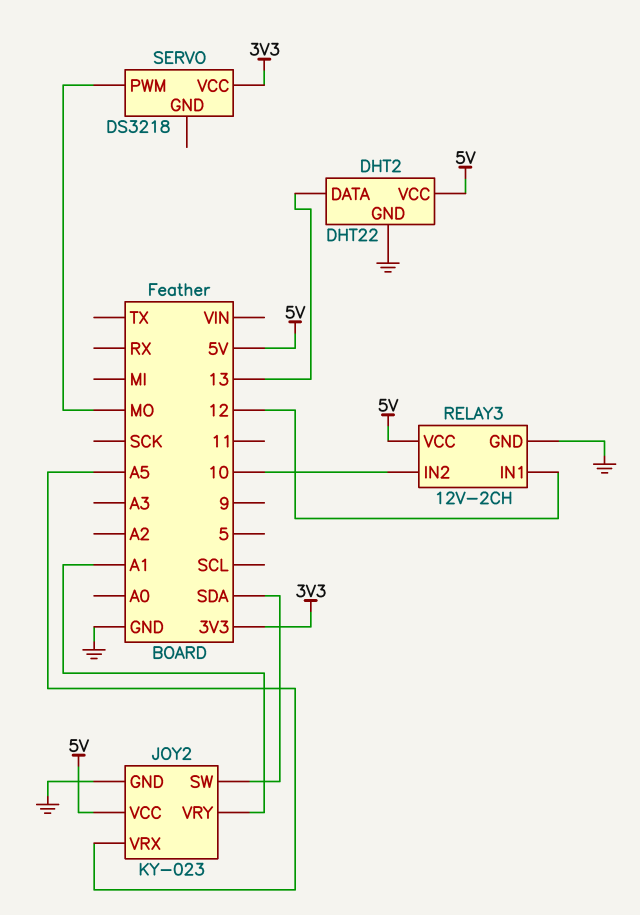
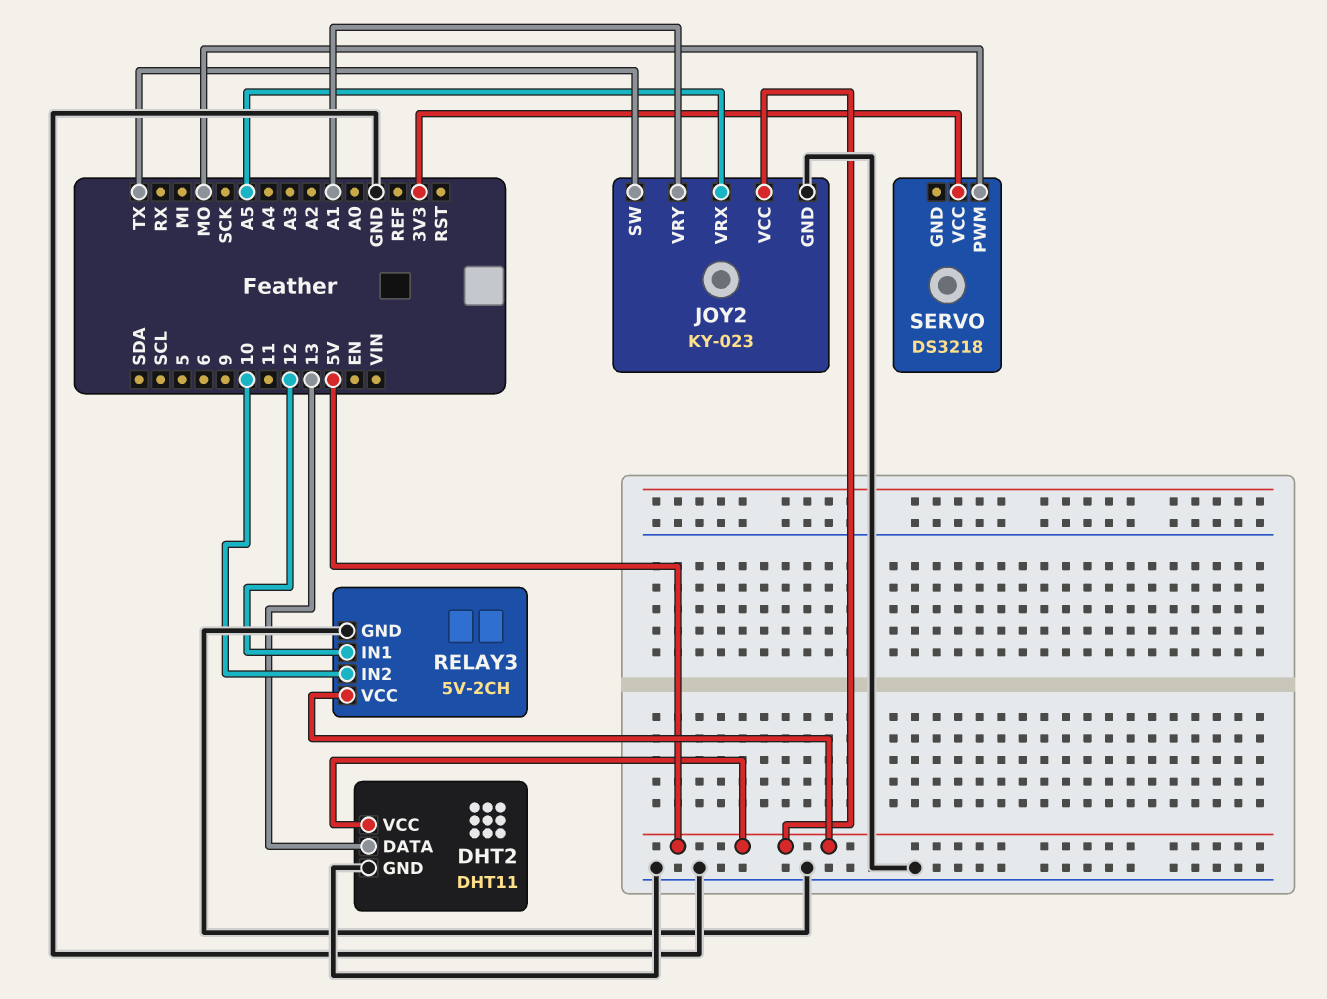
DHT2: DHT22 -> DHT11
JOY2 pin SW: SDA -> TX
RELAY3: 12V-2CH -> 5V-2CH

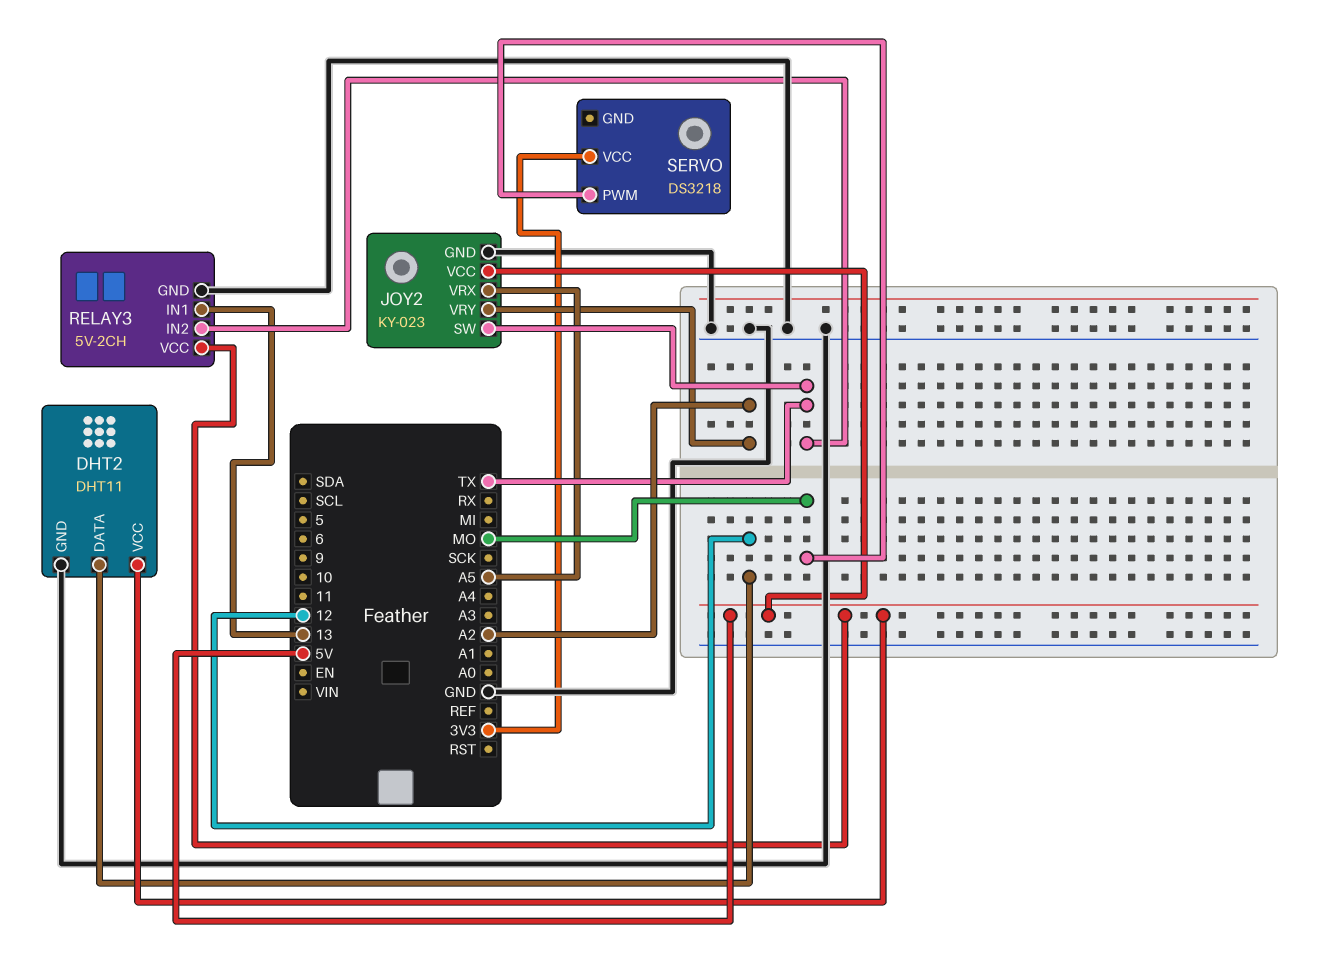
DHT2 pin DATA: 13 -> 12
JOY2 pin VRY: A1 -> A2
RELAY3 pin IN1: 12 -> 13
RELAY3 pin IN2: 10 -> TX

